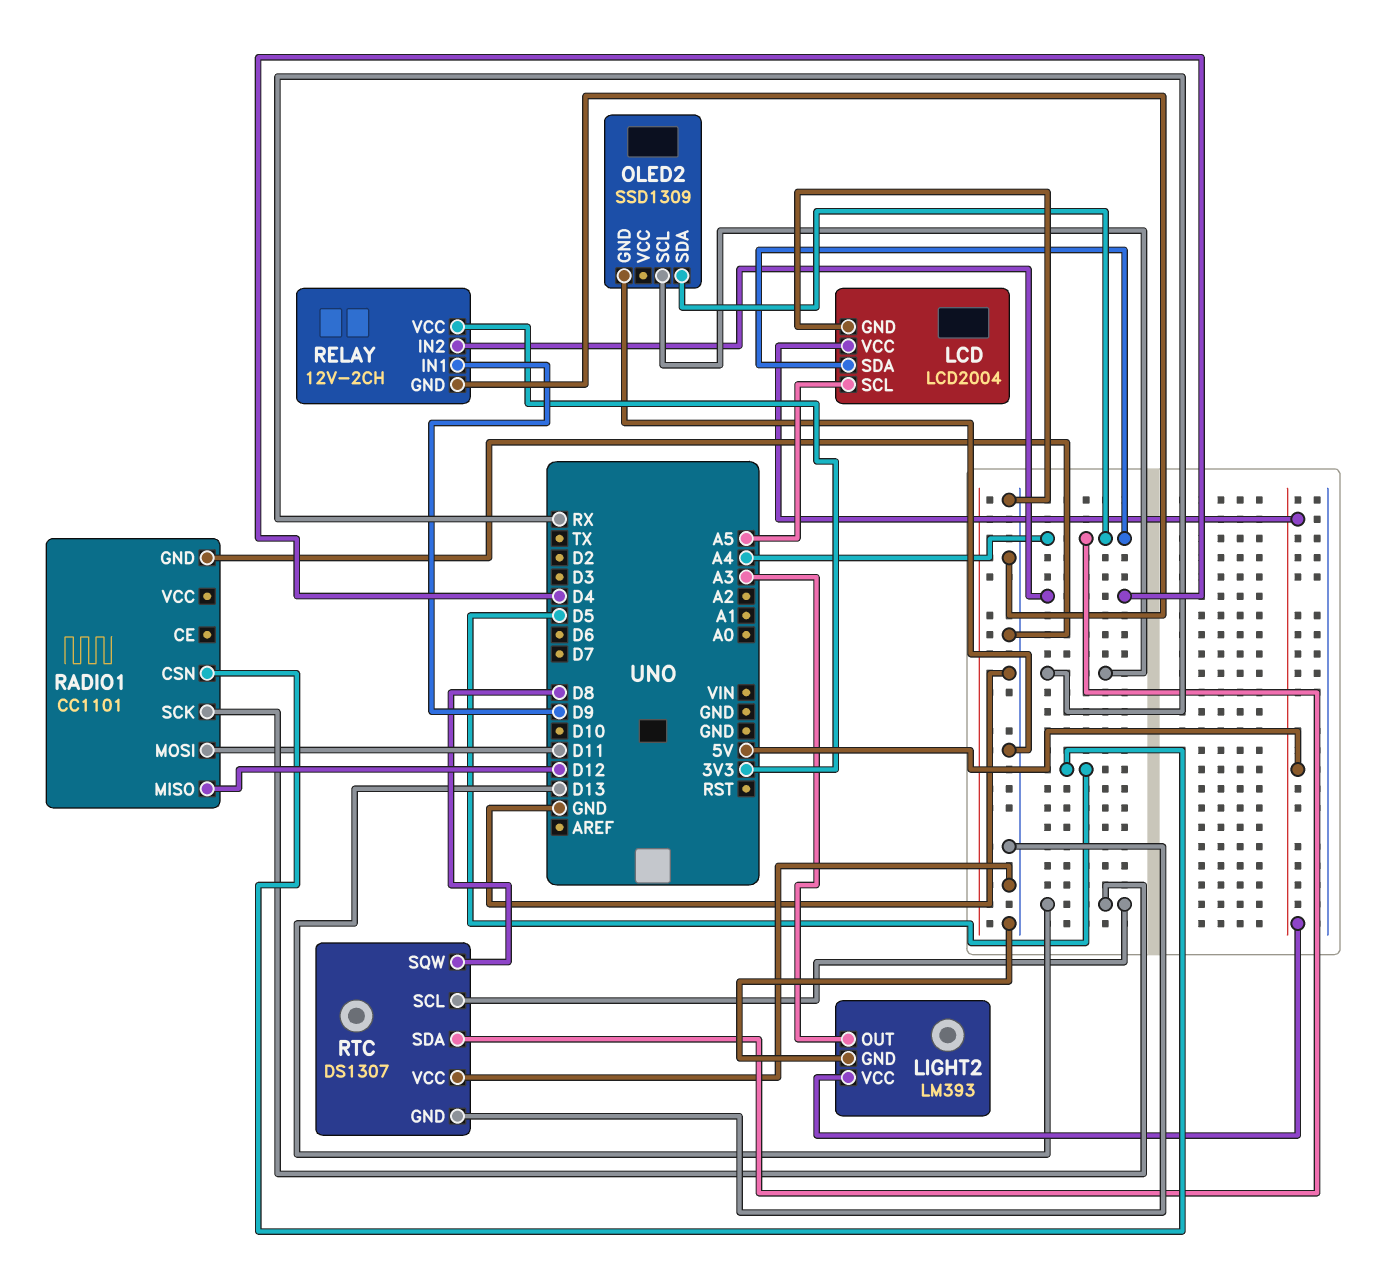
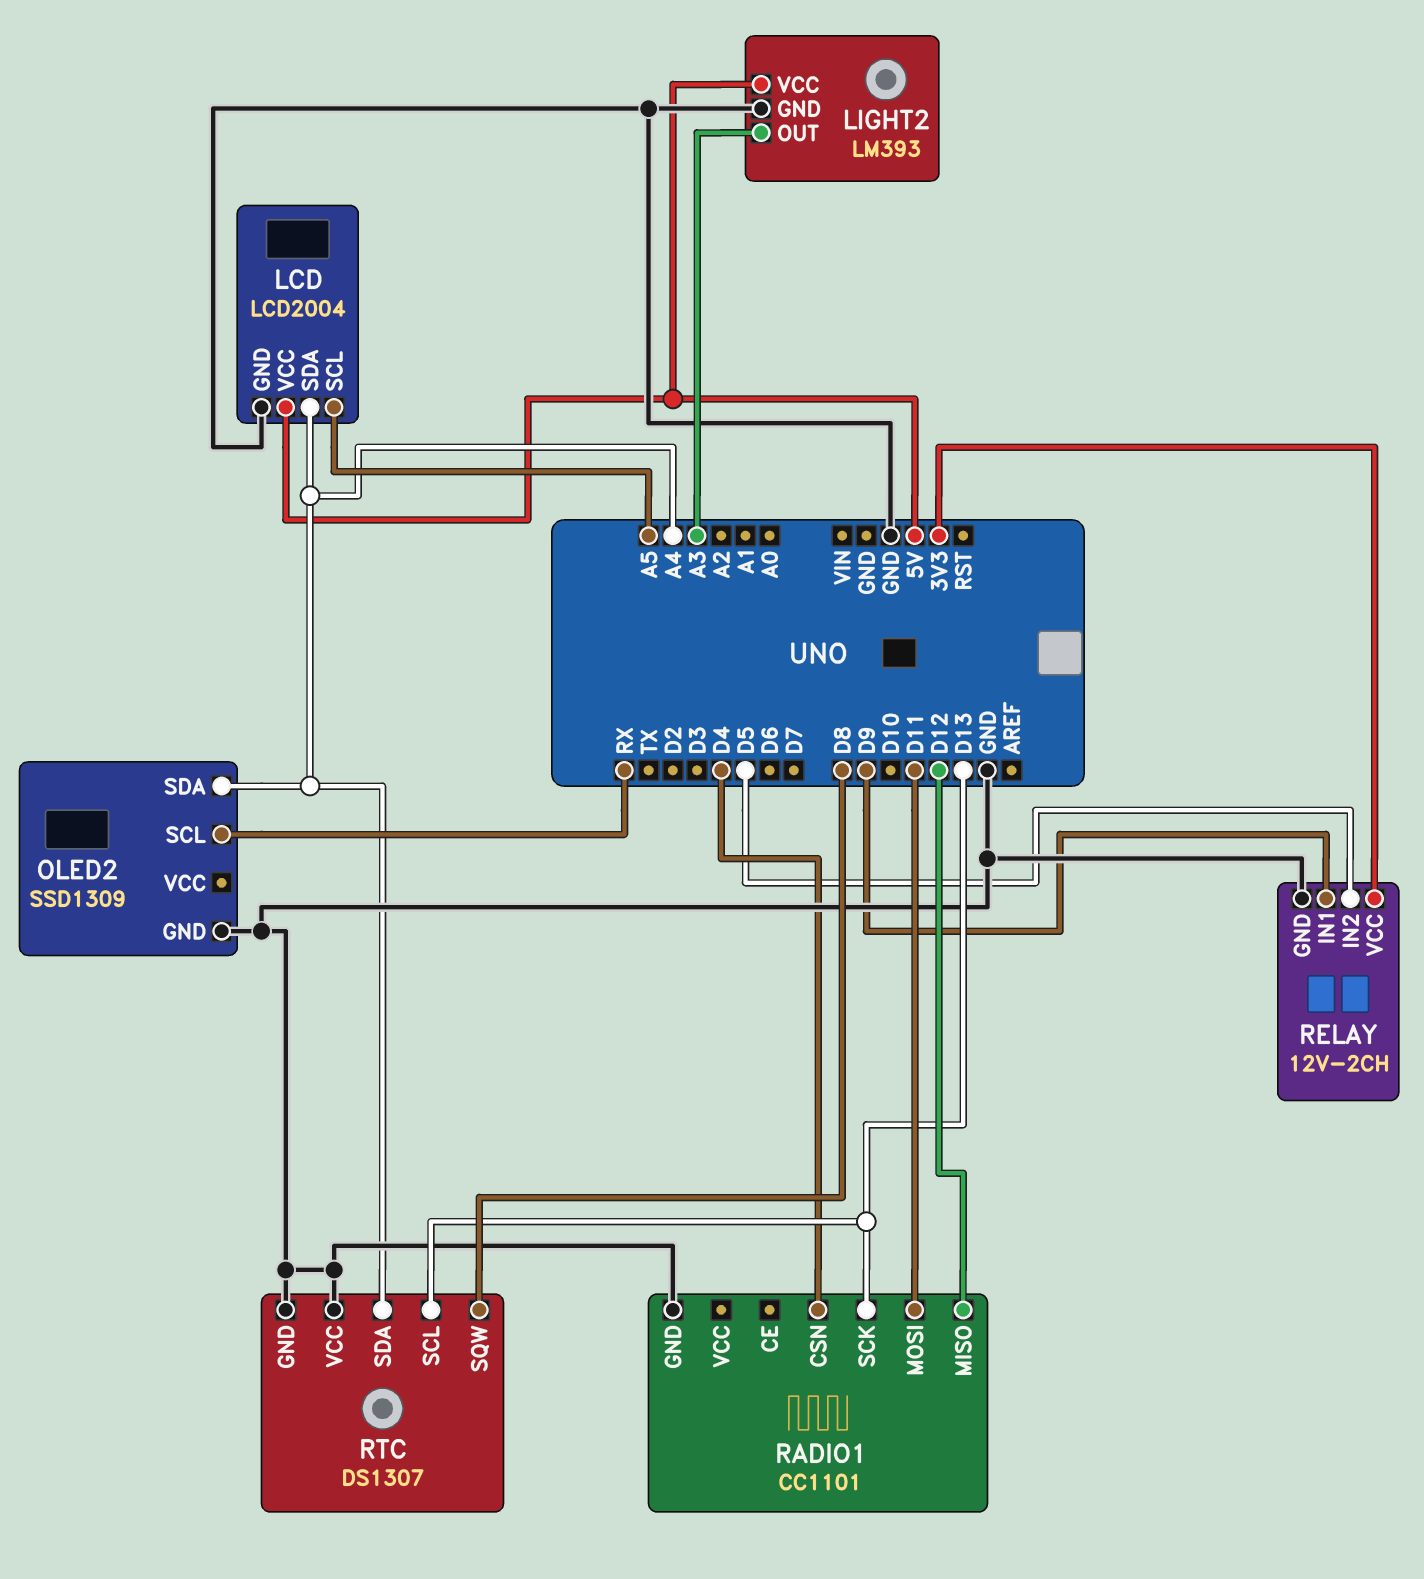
RADIO1 pin CSN: D5 -> D4
RELAY pin IN2: D4 -> D5

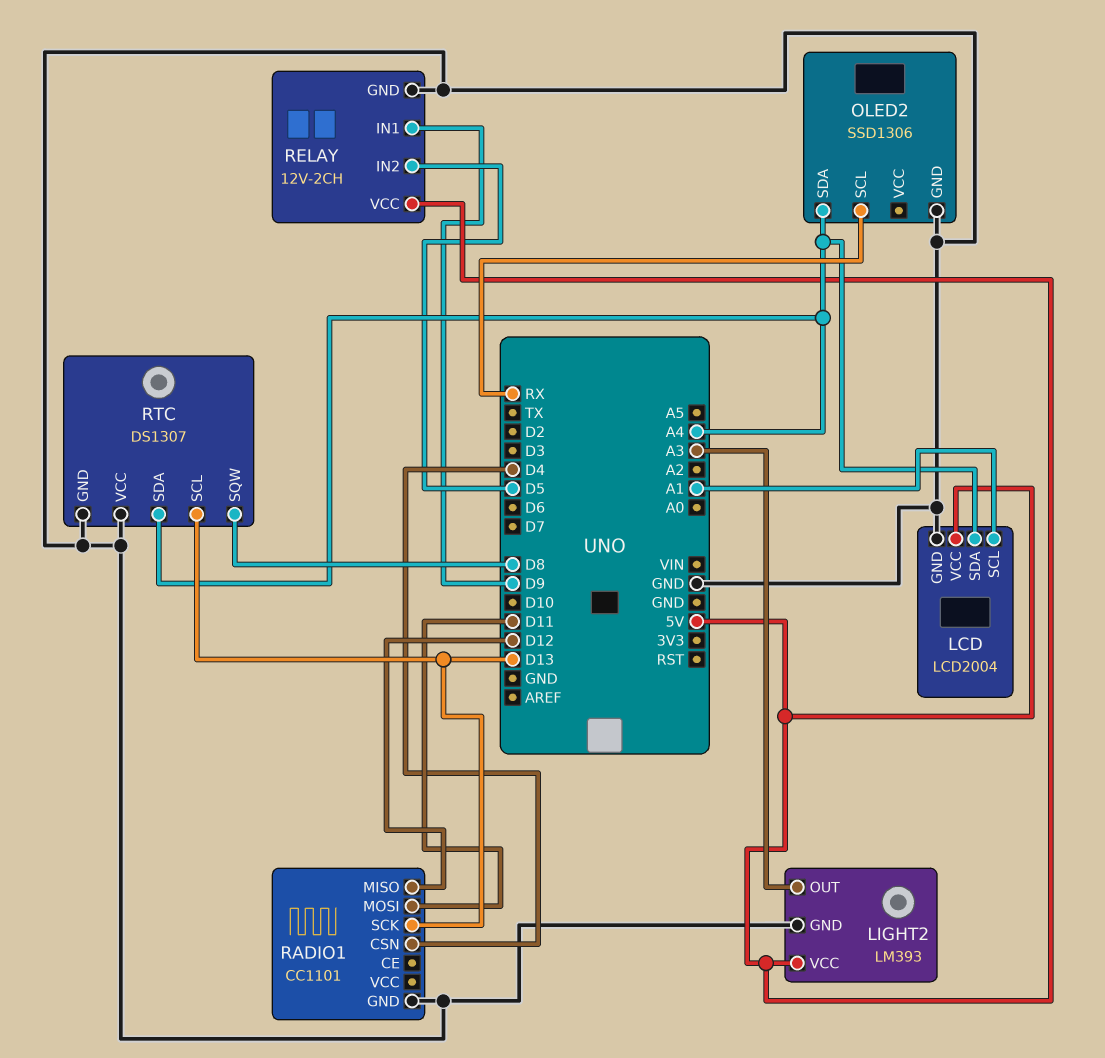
LCD pin SCL: A5 -> A1
OLED2: SSD1309 -> SSD1306
RELAY pin VCC: 3V3 -> 5V

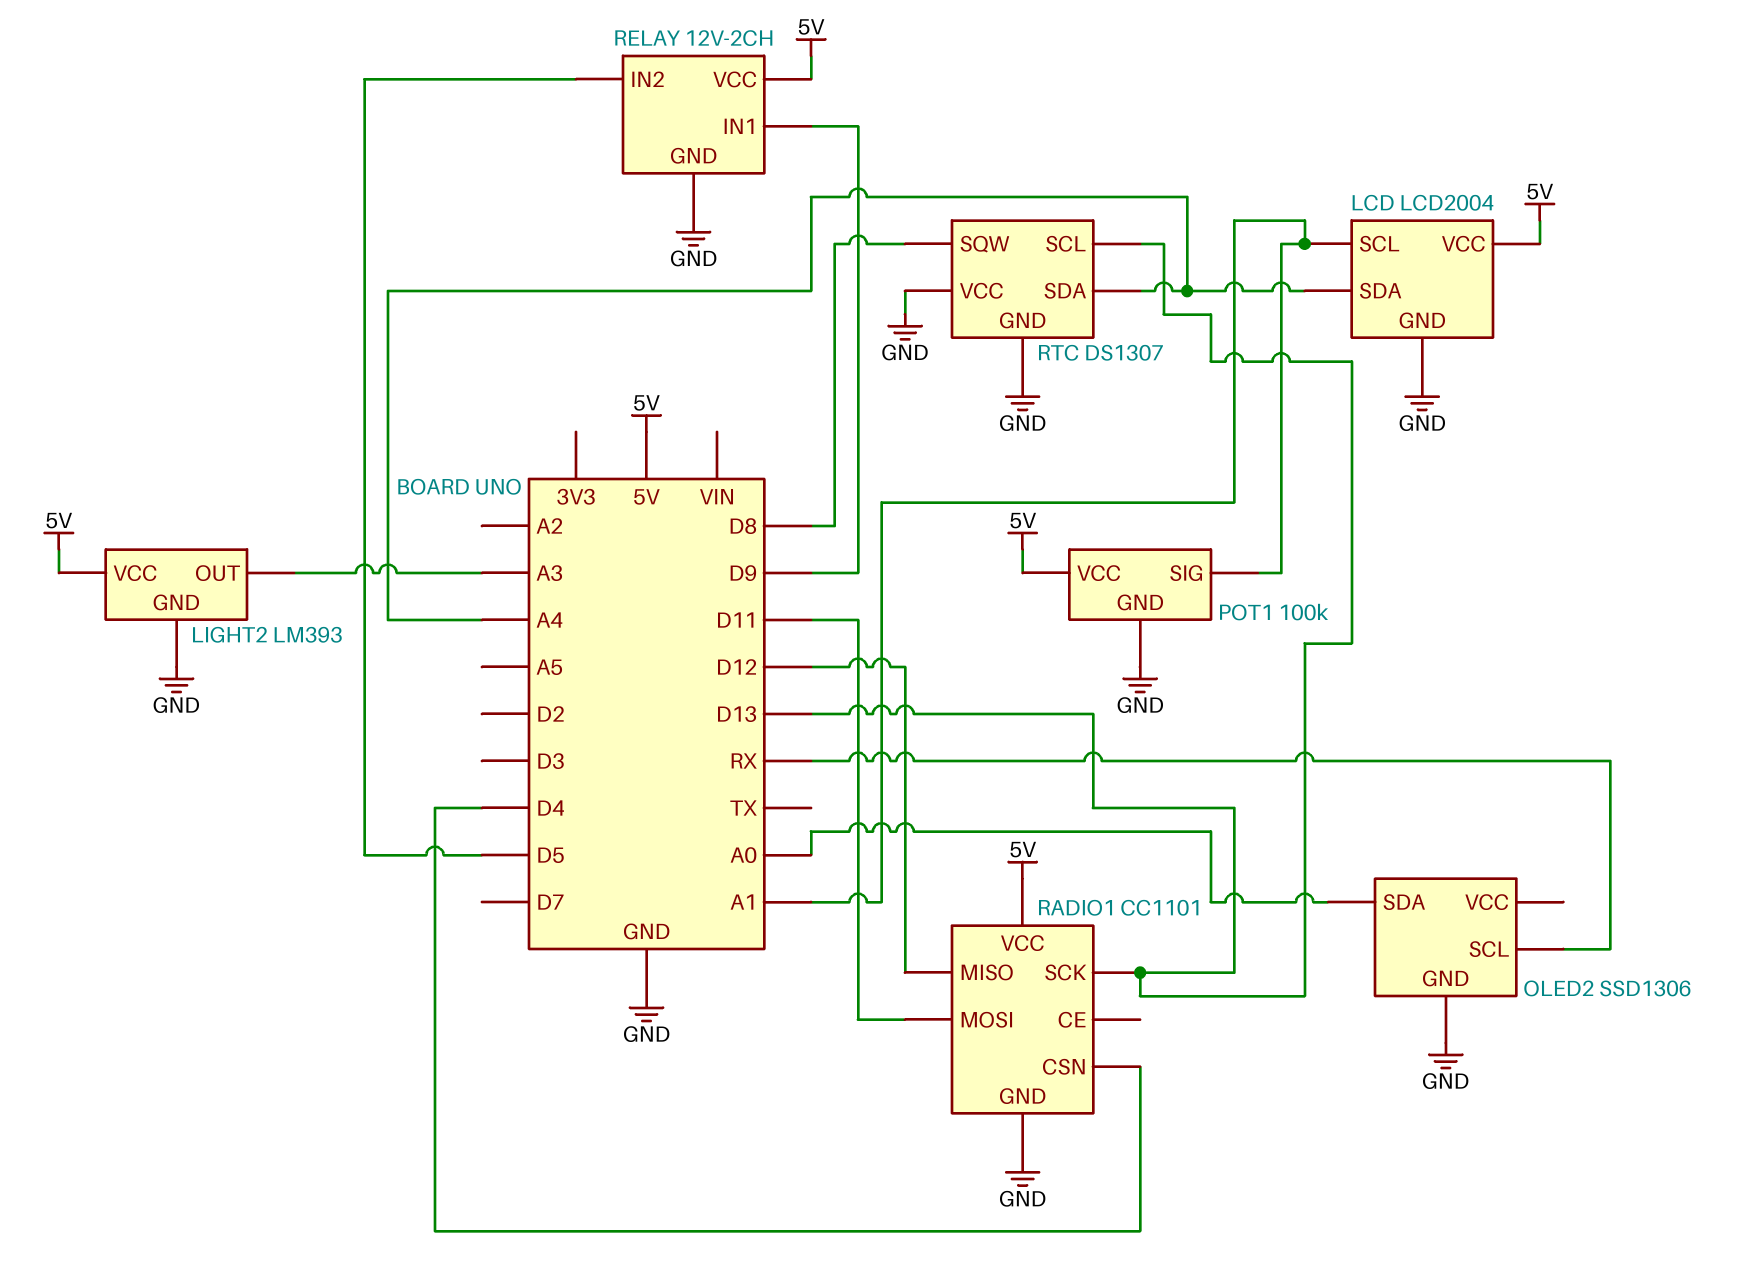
OLED2 pin SDA: A4 -> A0
POT1: none -> 100k
POT1 pin GND: none -> GND
POT1 pin SIG: none -> A1
POT1 pin VCC: none -> 5V
RADIO1 pin VCC: none -> 5V

